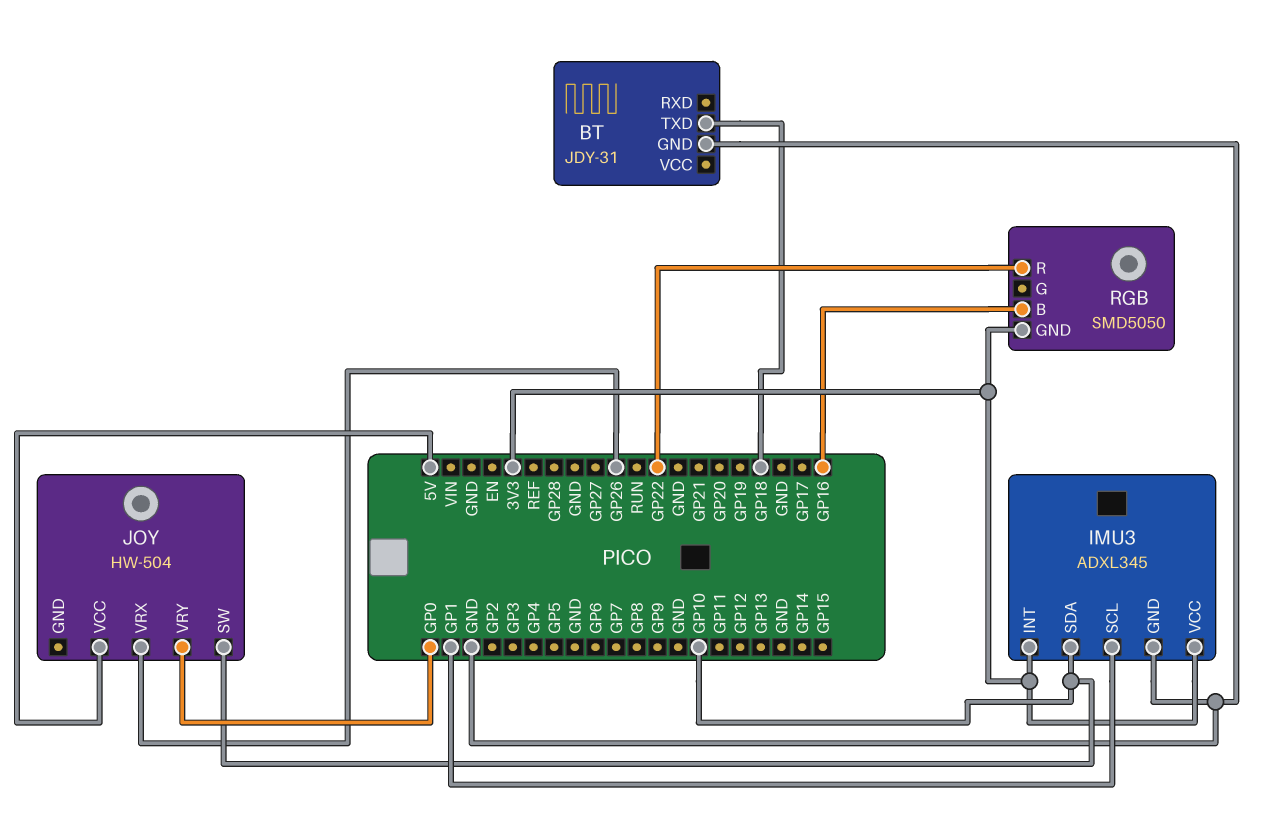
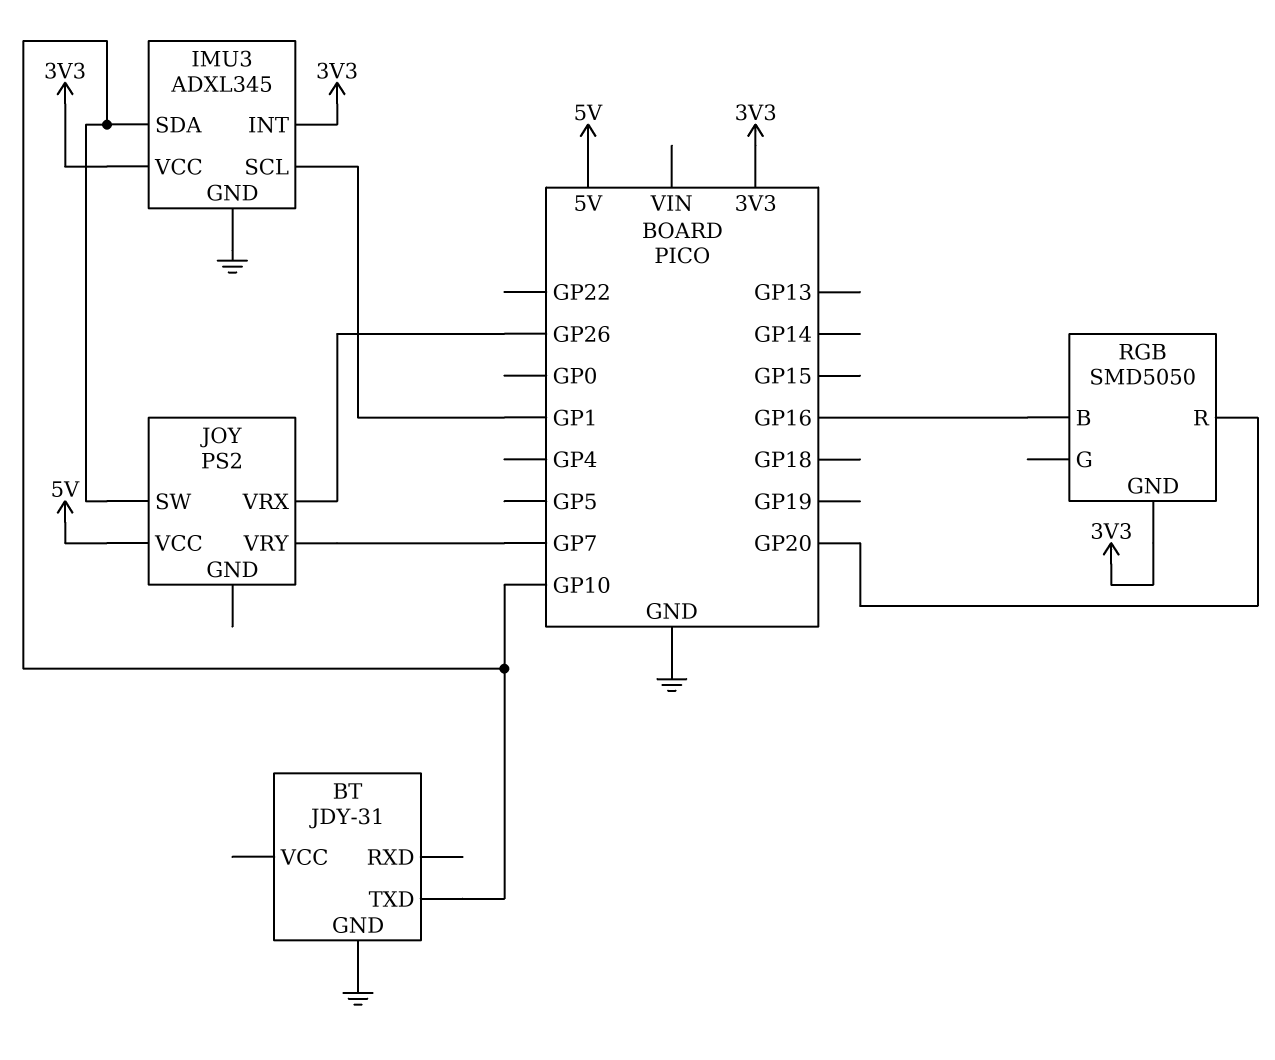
BT pin TXD: GP18 -> GP10
JOY: HW-504 -> PS2
JOY pin VRY: GP0 -> GP7
RGB pin R: GP22 -> GP20

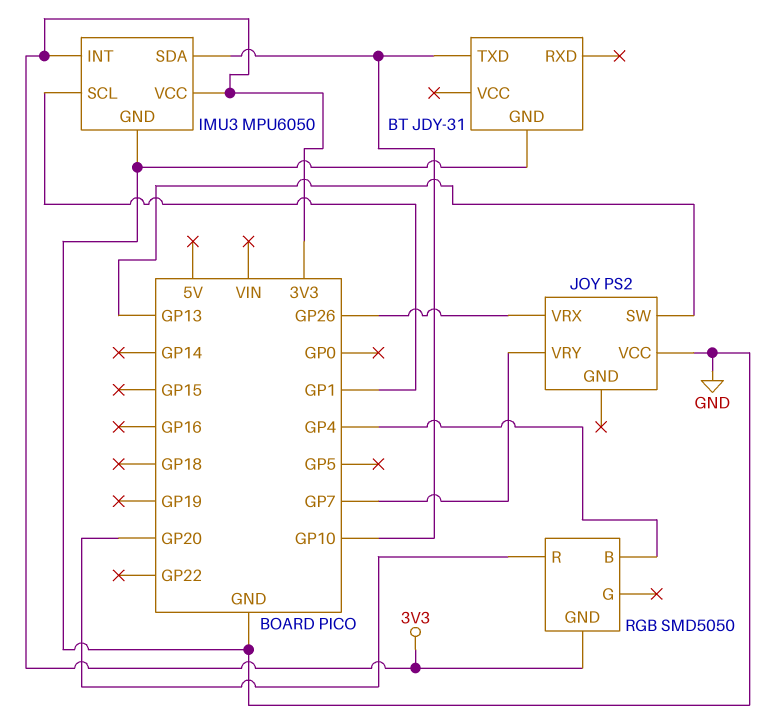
IMU3: ADXL345 -> MPU6050
JOY pin SW: GP10 -> GP13
JOY pin VCC: 5V -> GND
RGB pin B: GP16 -> GP4

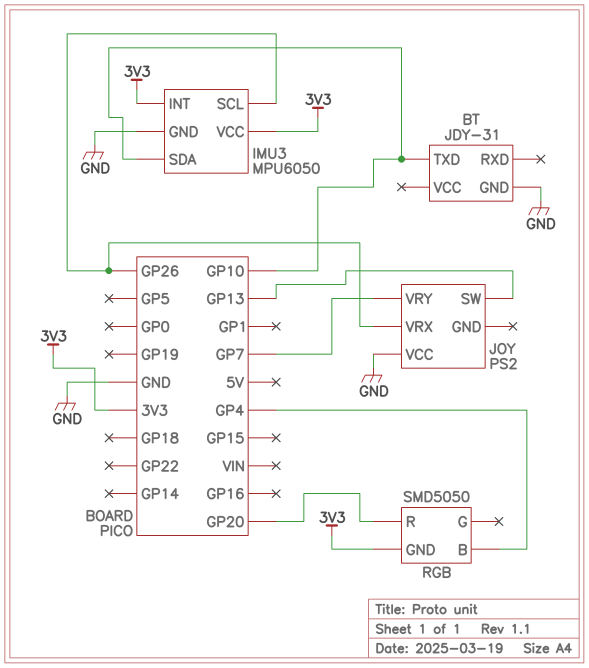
IMU3 pin SCL: GP1 -> GP26

